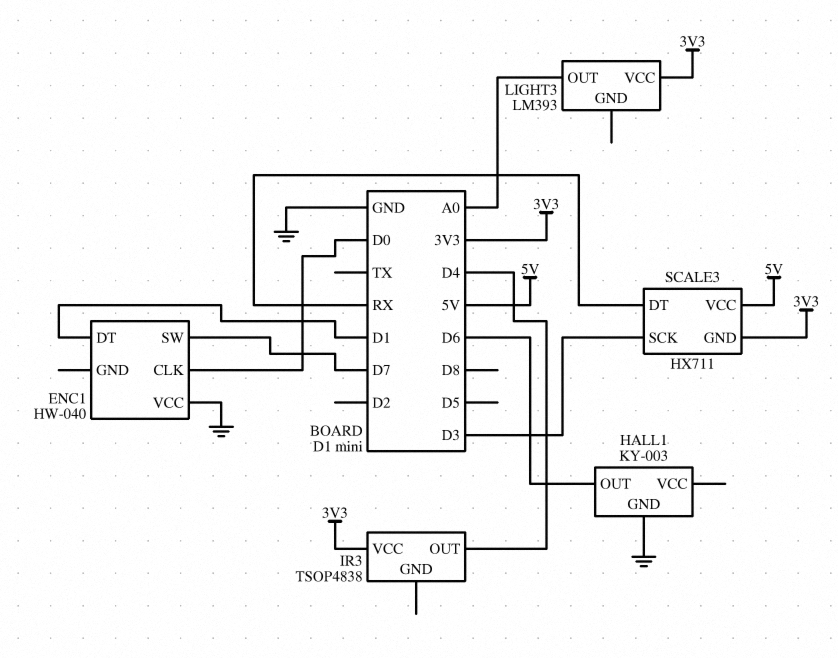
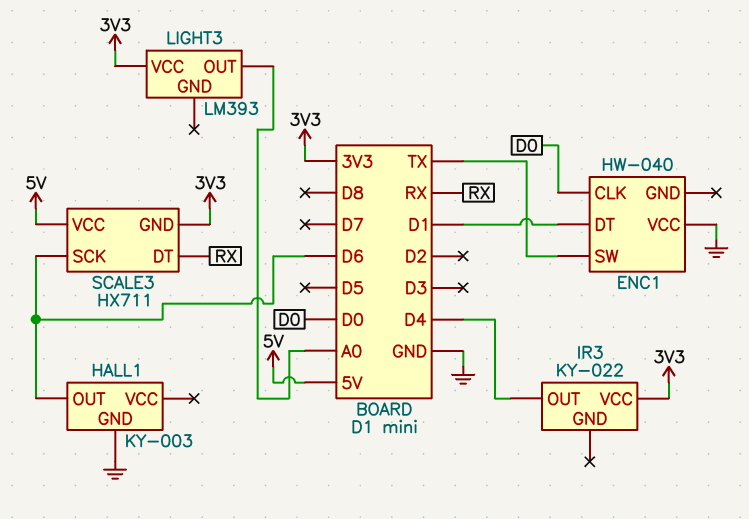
ENC1 pin SW: D7 -> TX
IR3: TSOP4838 -> KY-022
SCALE3 pin SCK: D3 -> D6

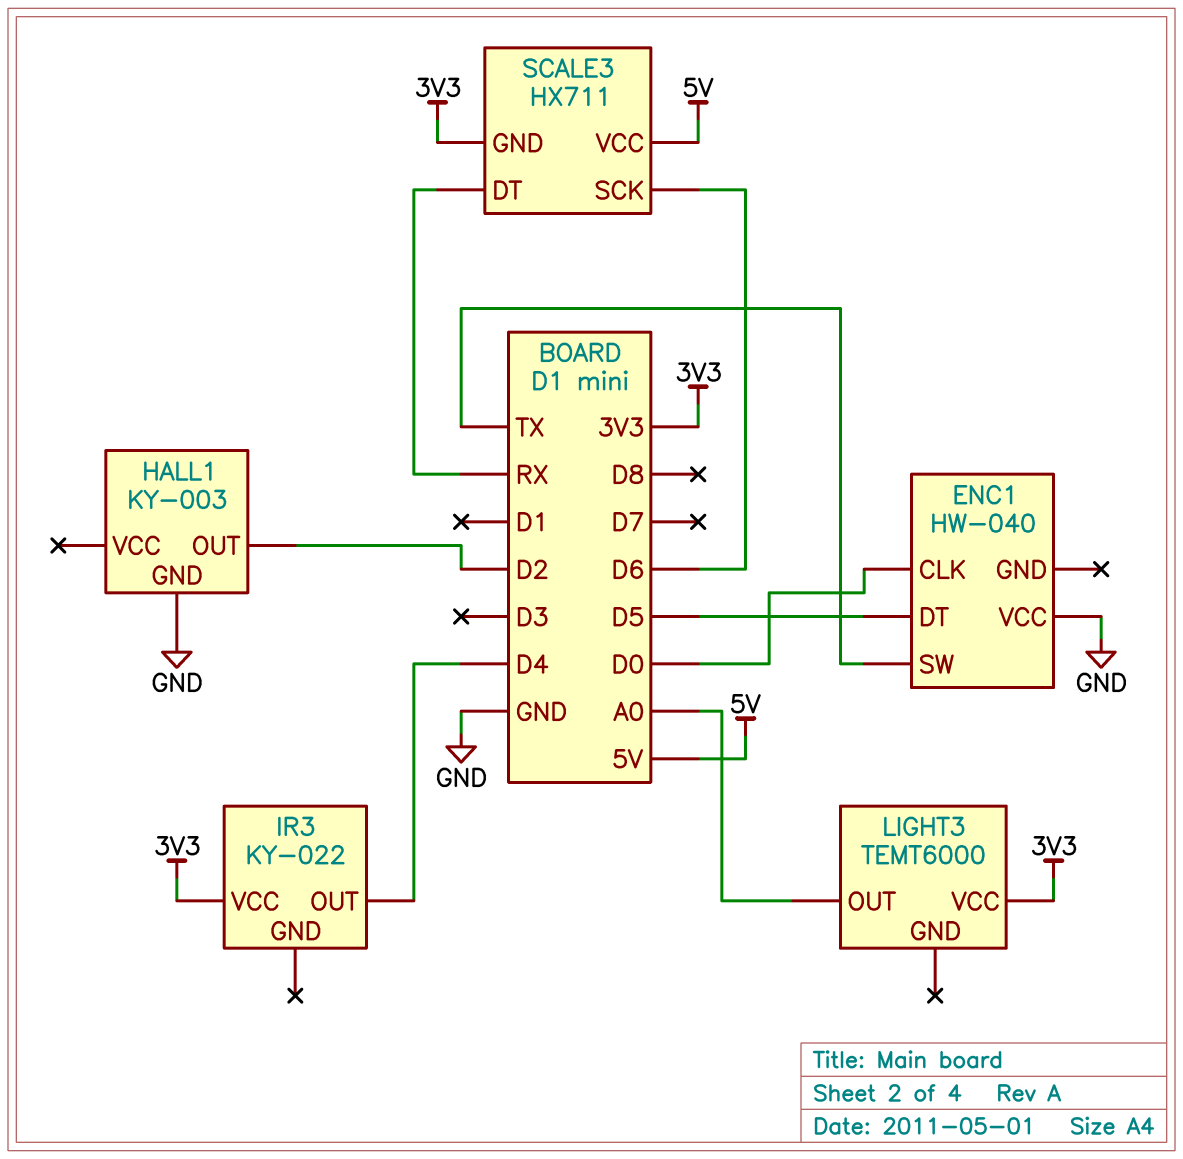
ENC1 pin DT: D1 -> D5
HALL1 pin OUT: D6 -> D2
LIGHT3: LM393 -> TEMT6000

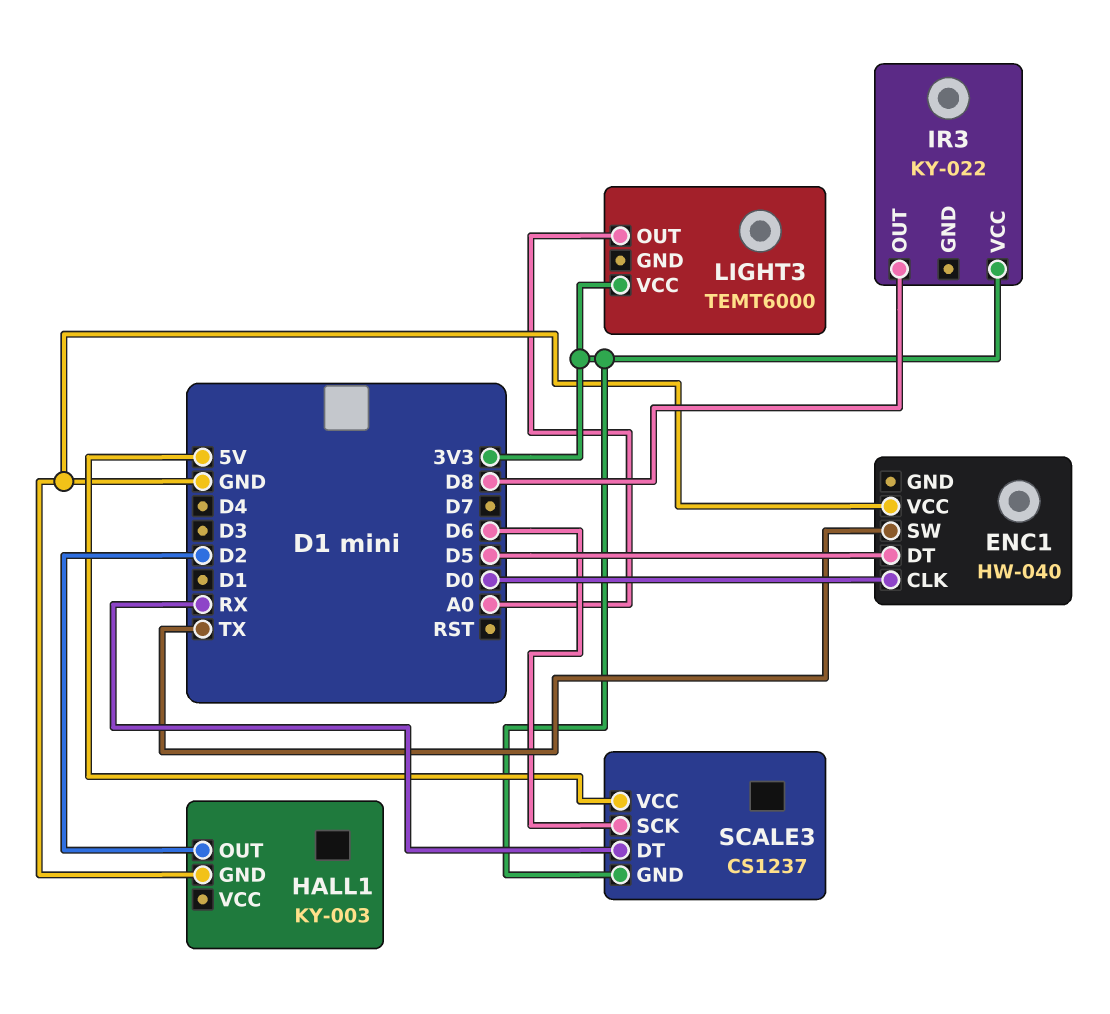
IR3 pin OUT: D4 -> D8
SCALE3: HX711 -> CS1237

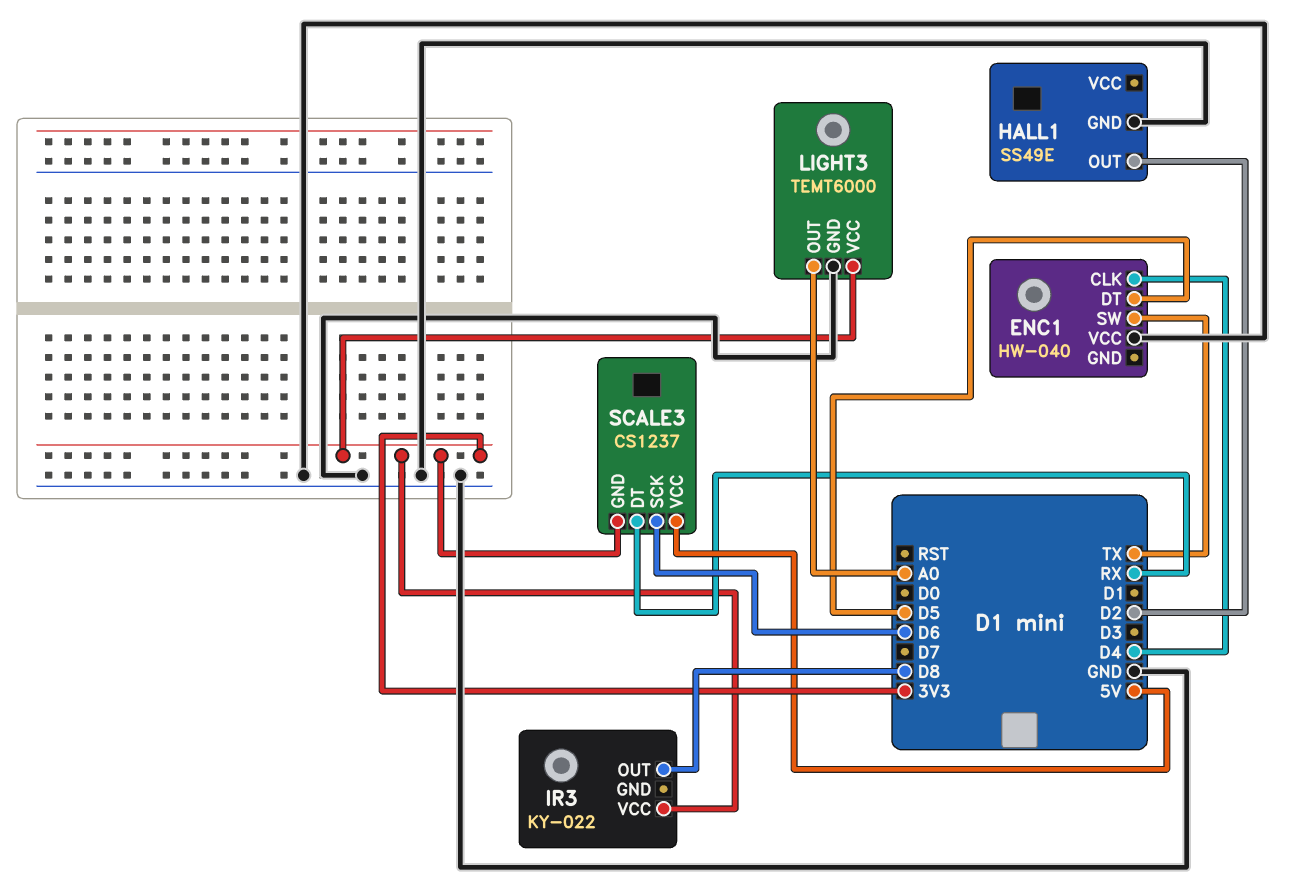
ENC1 pin CLK: D0 -> D4
HALL1: KY-003 -> SS49E
LIGHT3 pin GND: none -> GND

